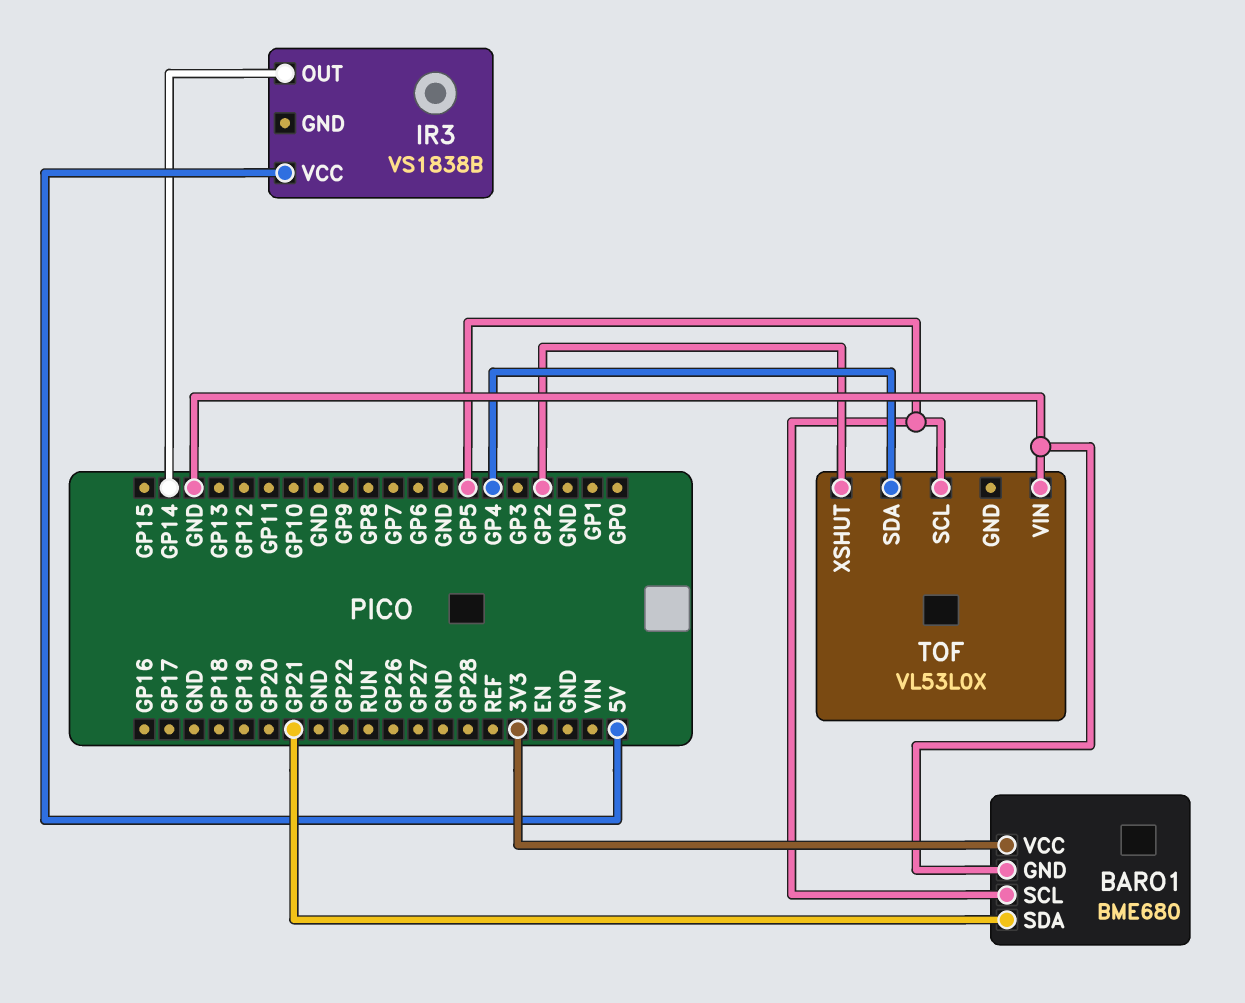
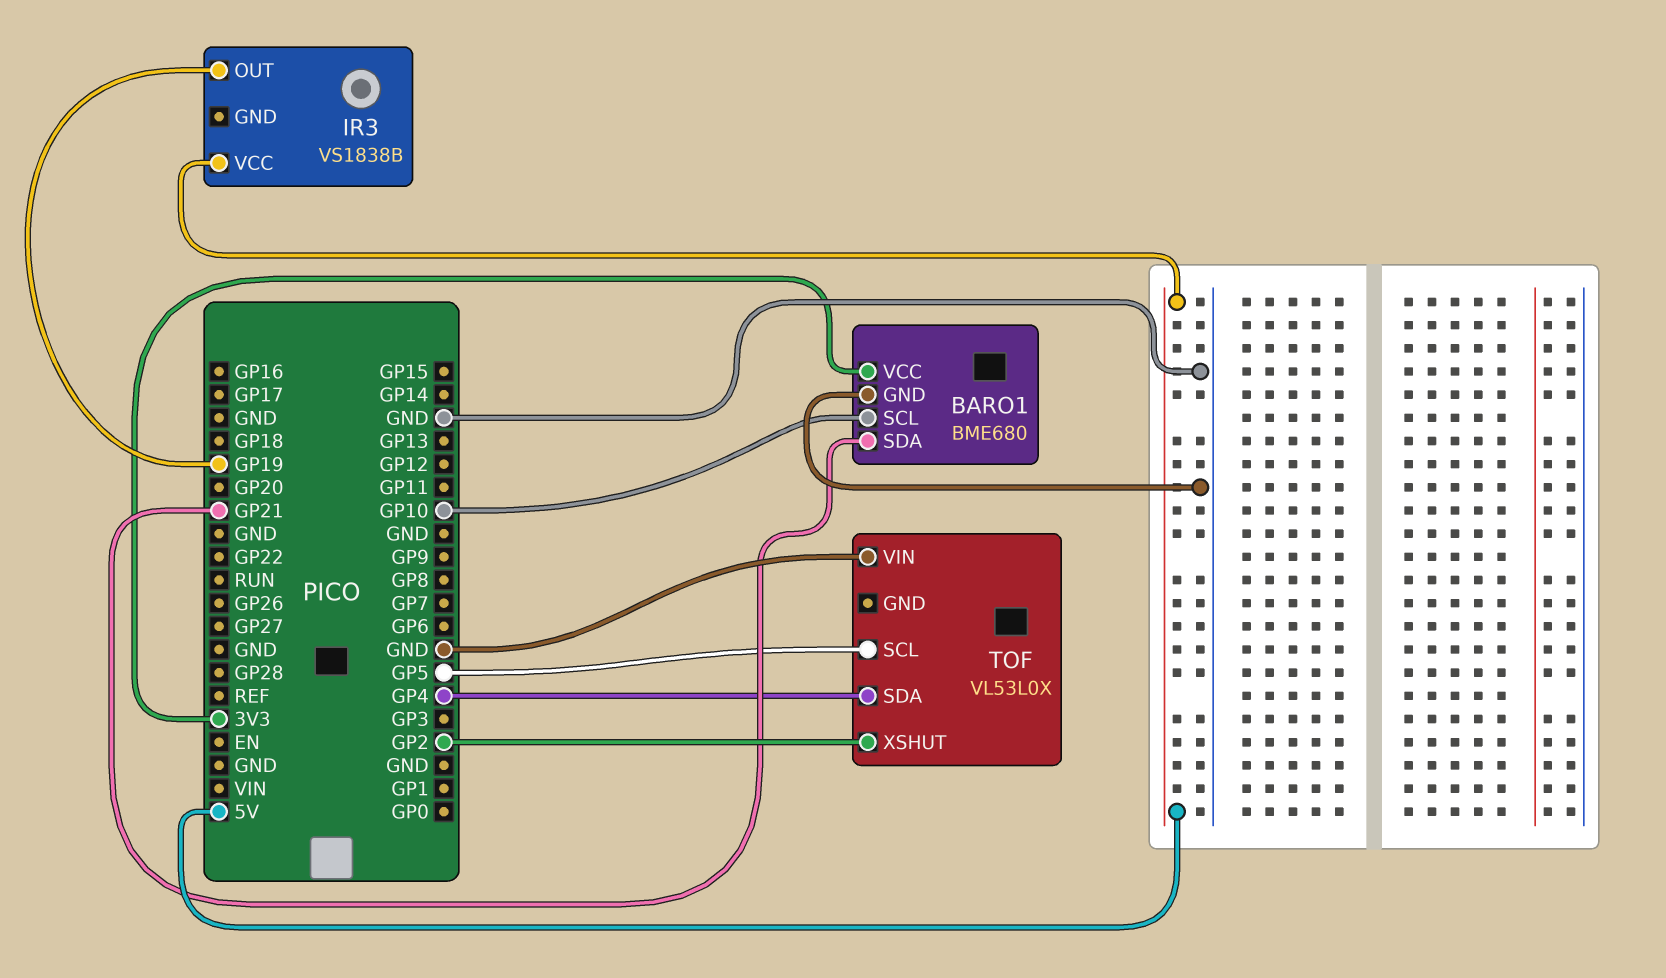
BARO1 pin SCL: GP5 -> GP10
IR3 pin OUT: GP14 -> GP19

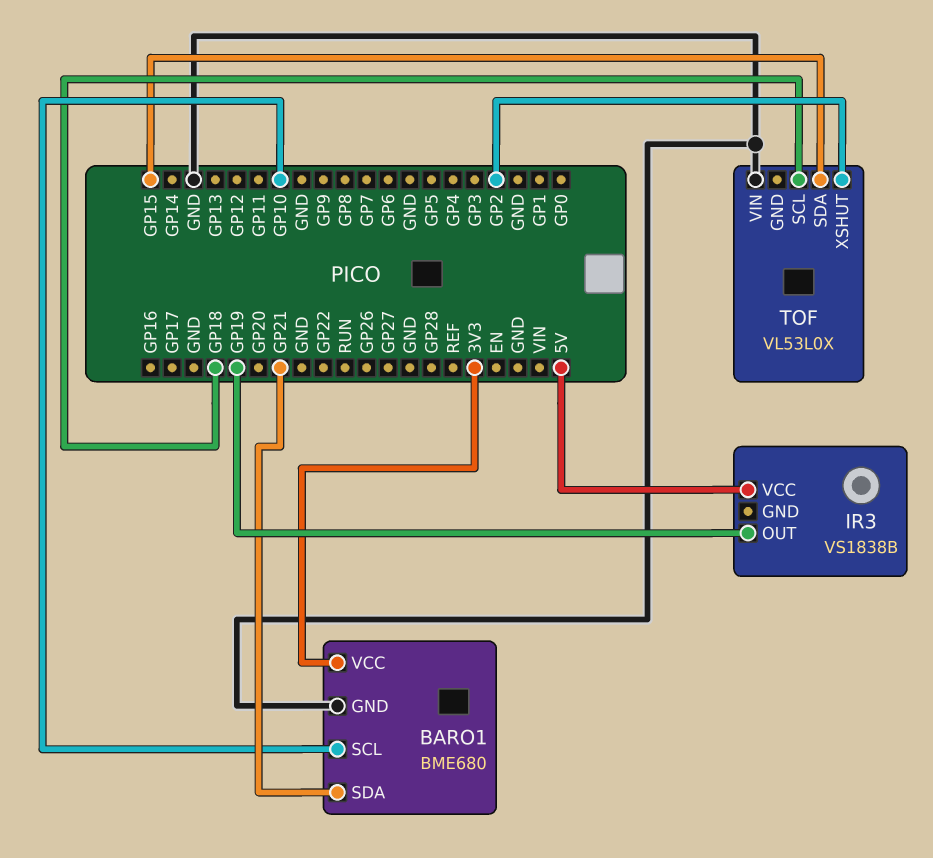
TOF pin SCL: GP5 -> GP18
TOF pin SDA: GP4 -> GP15

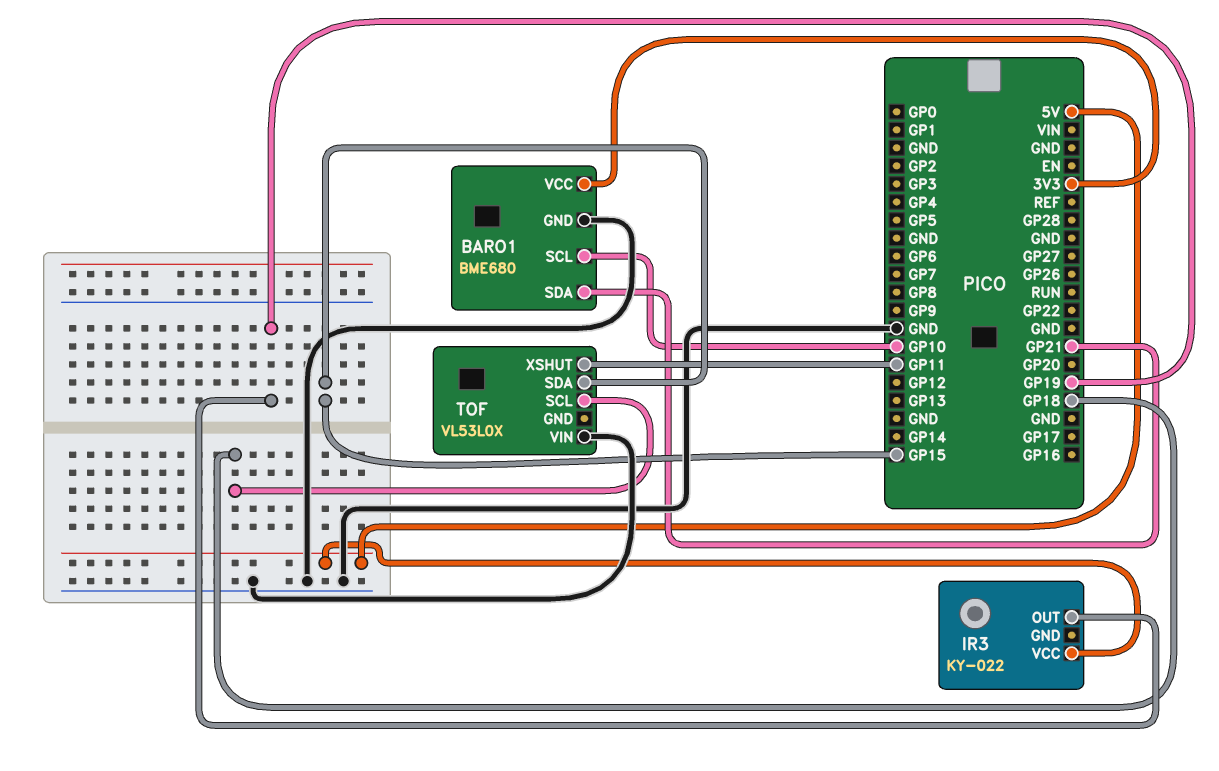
IR3: VS1838B -> KY-022
TOF pin XSHUT: GP2 -> GP11

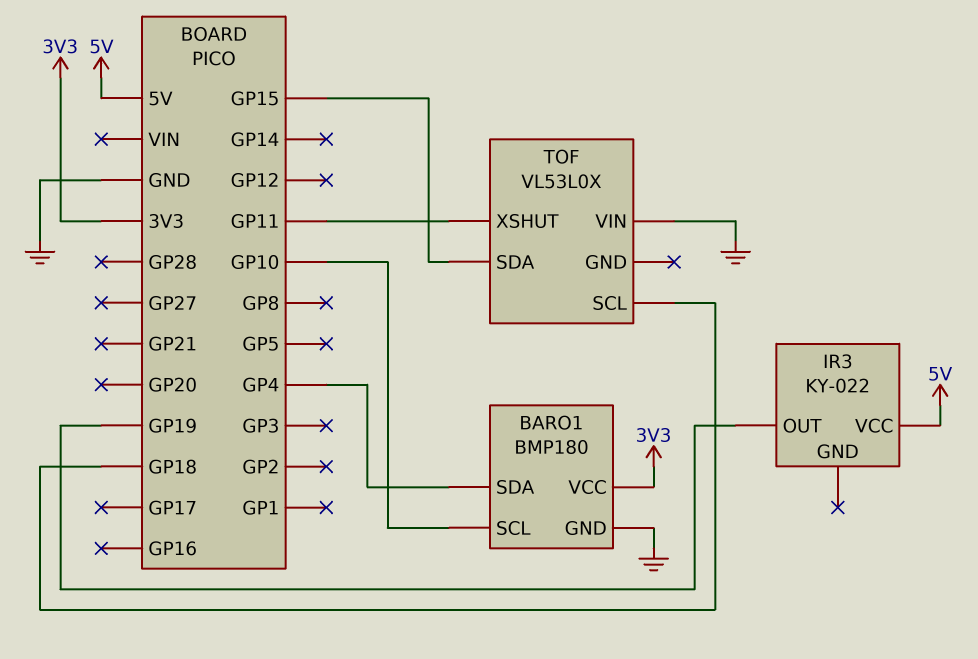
BARO1: BME680 -> BMP180
BARO1 pin SDA: GP21 -> GP4

